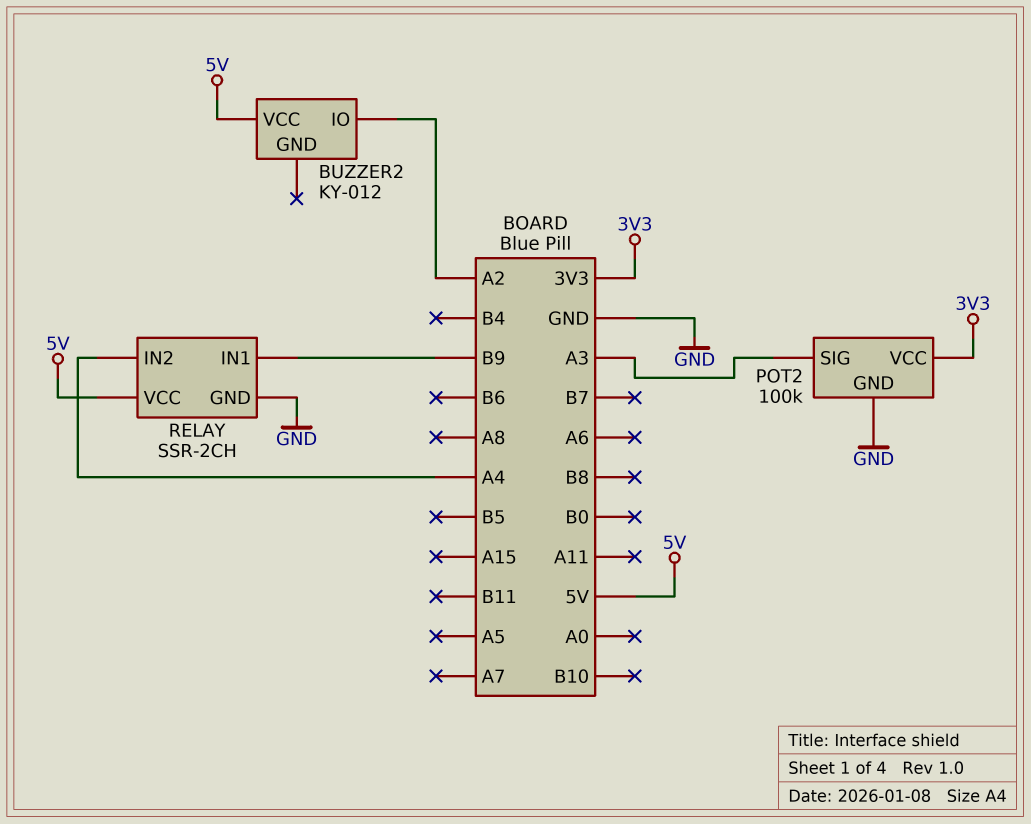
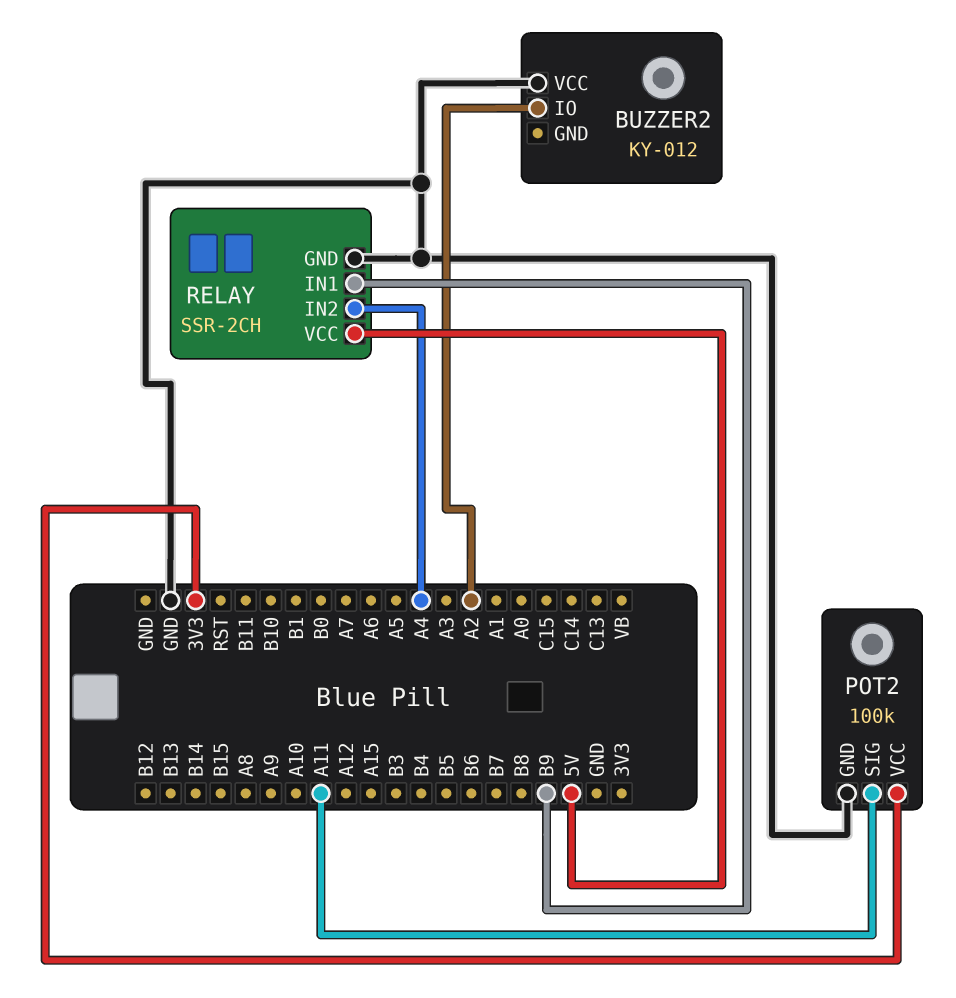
BUZZER2 pin VCC: 5V -> GND
POT2 pin SIG: A3 -> A11

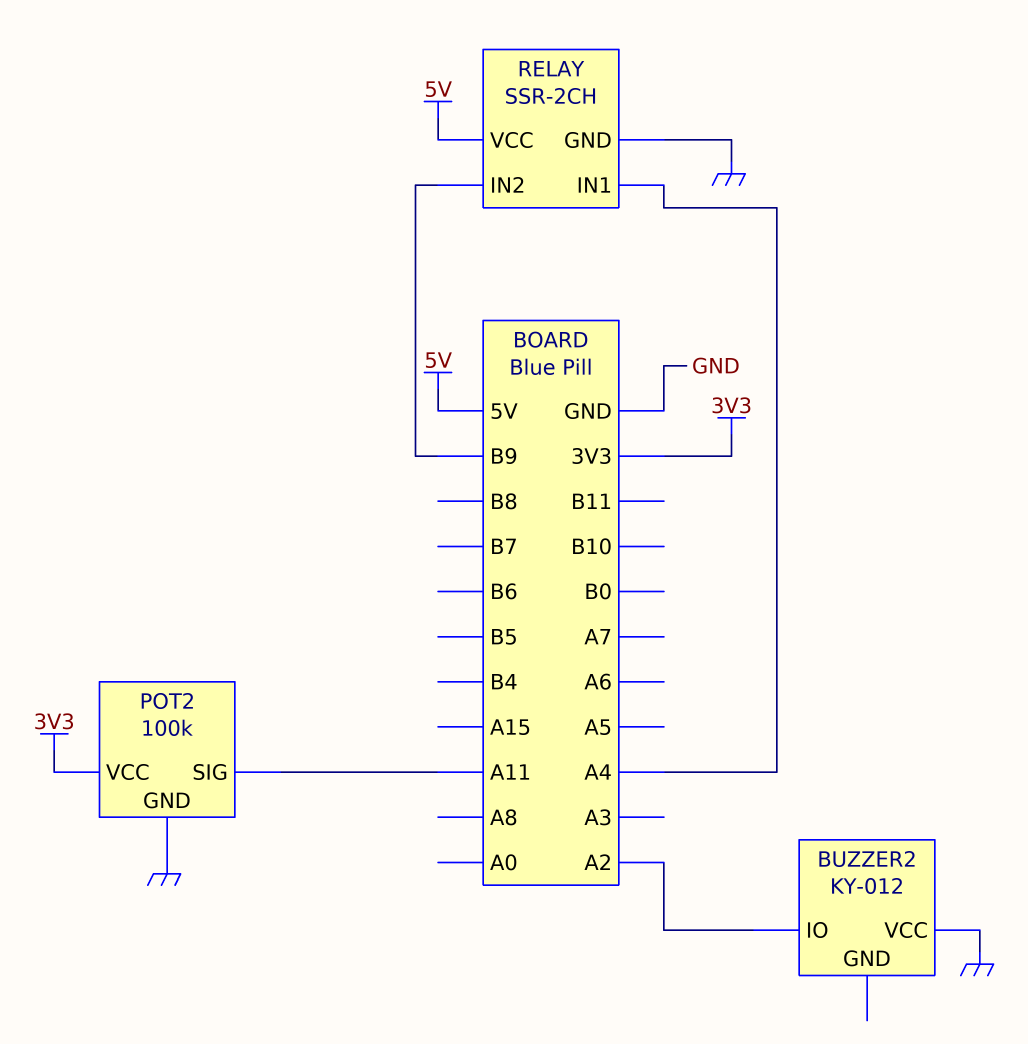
RELAY pin IN1: B9 -> A4
RELAY pin IN2: A4 -> B9

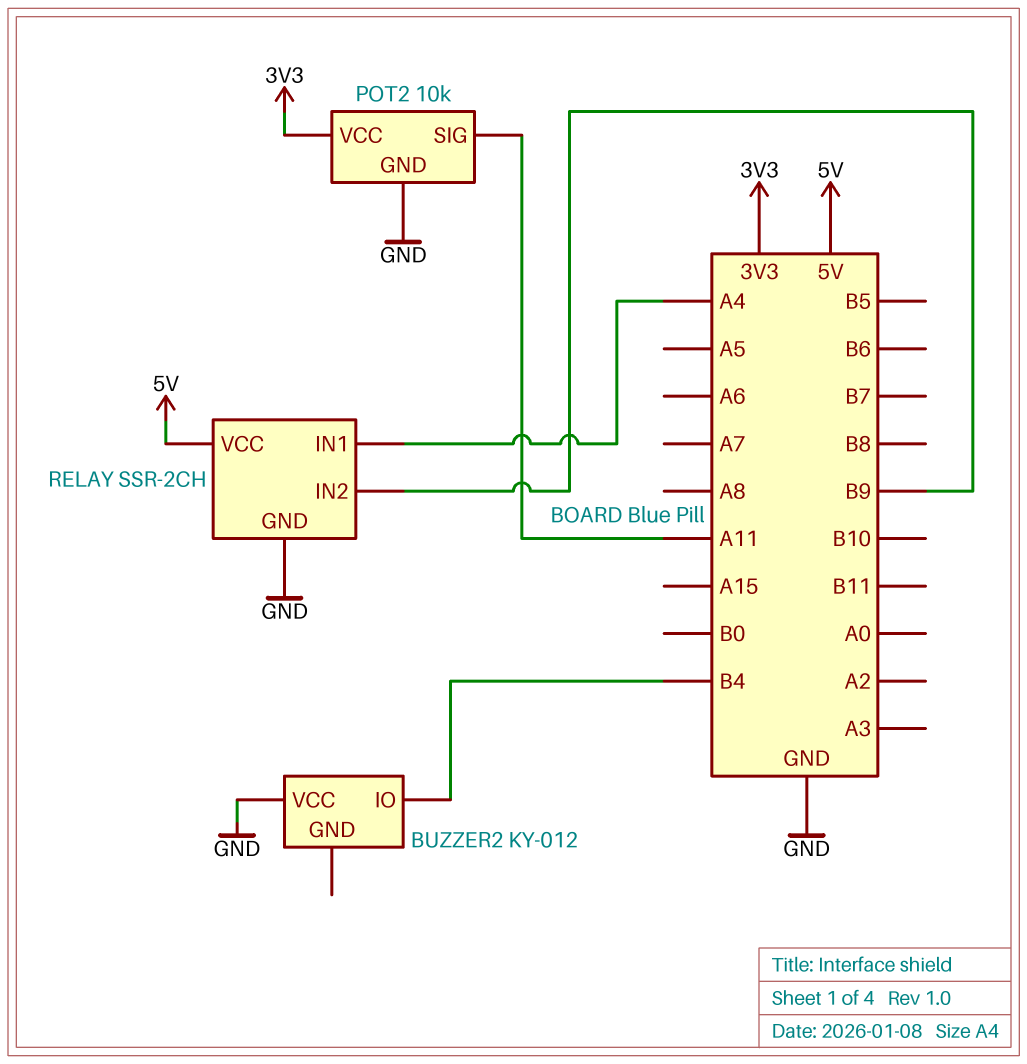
BUZZER2 pin IO: A2 -> B4
POT2: 100k -> 10k

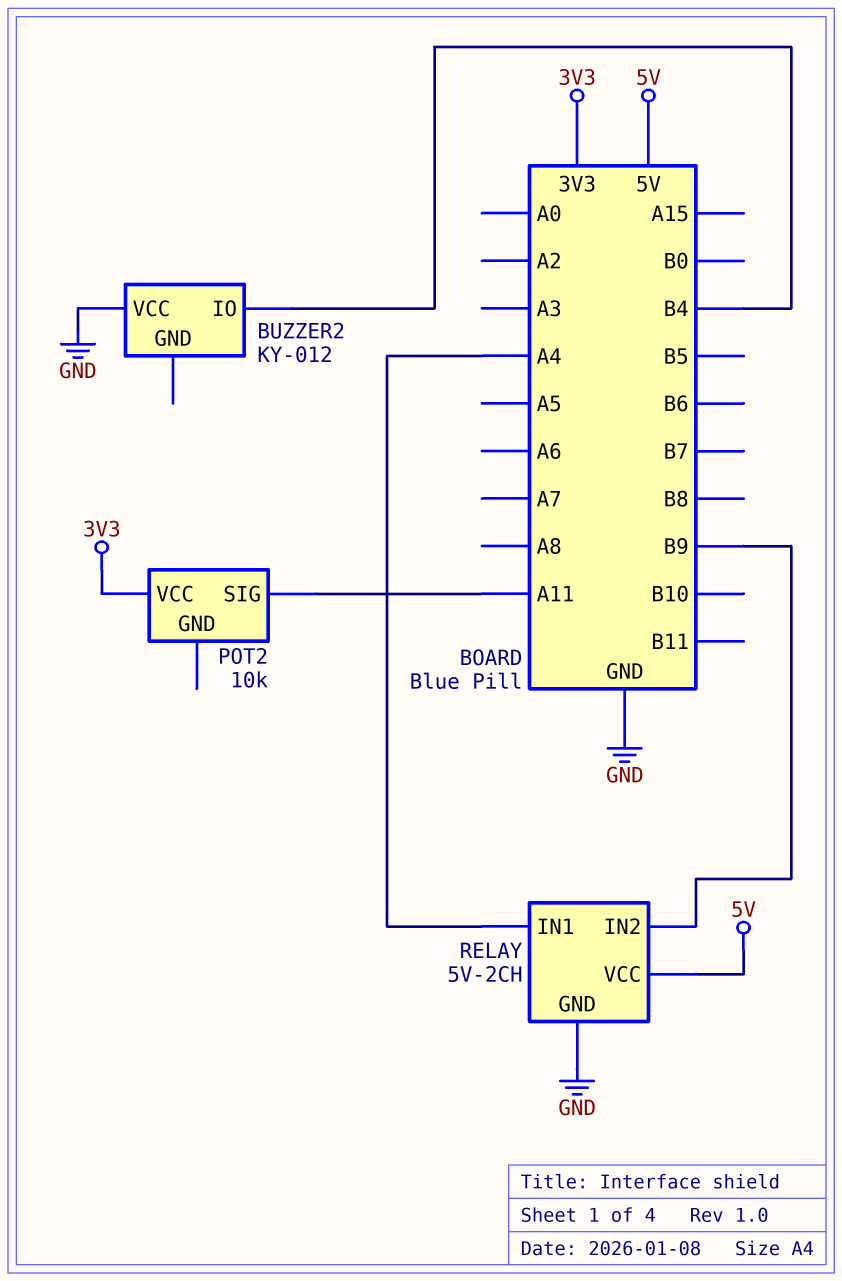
POT2 pin GND: GND -> none
RELAY: SSR-2CH -> 5V-2CH

